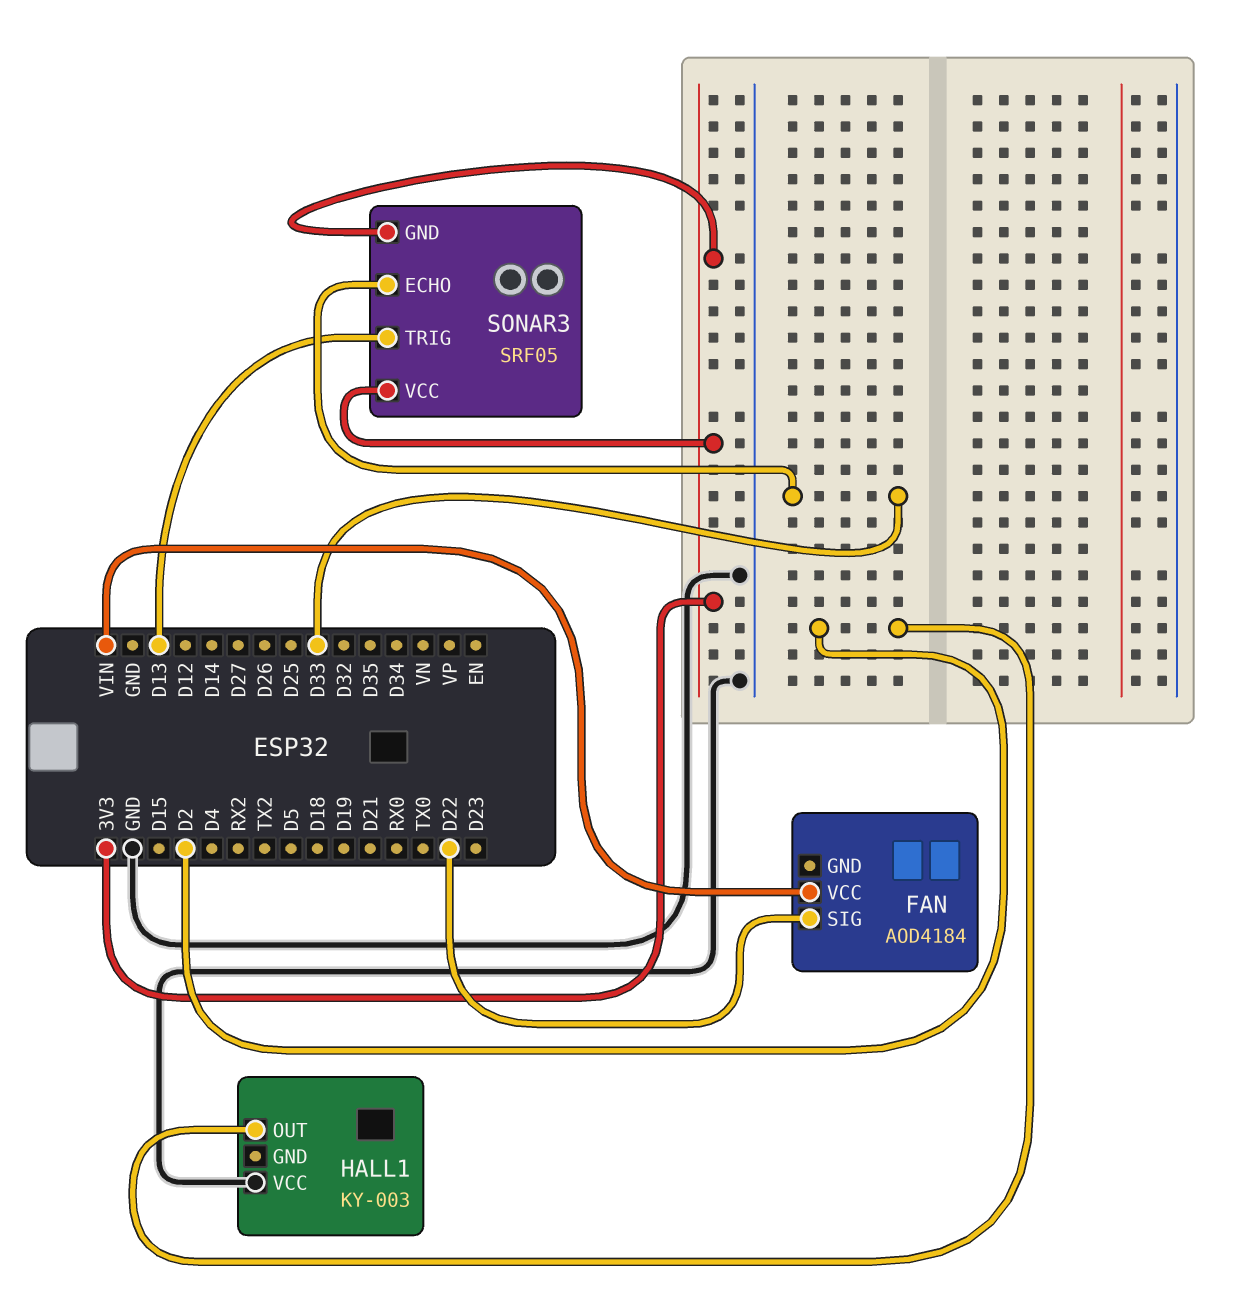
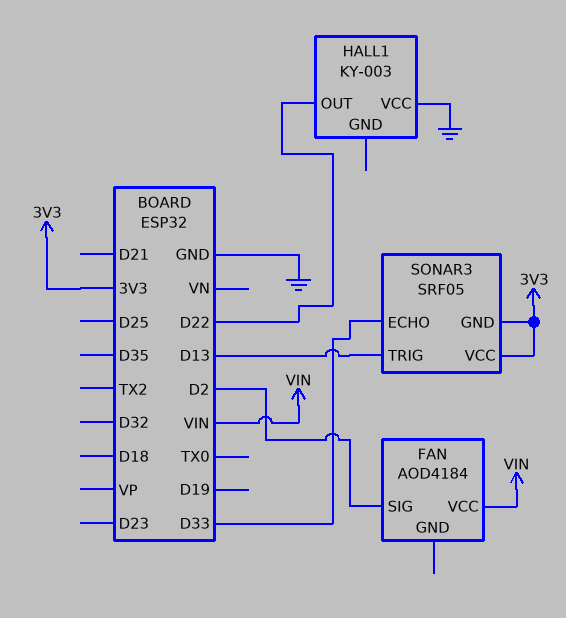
FAN pin SIG: D22 -> D2
HALL1 pin OUT: D2 -> D22

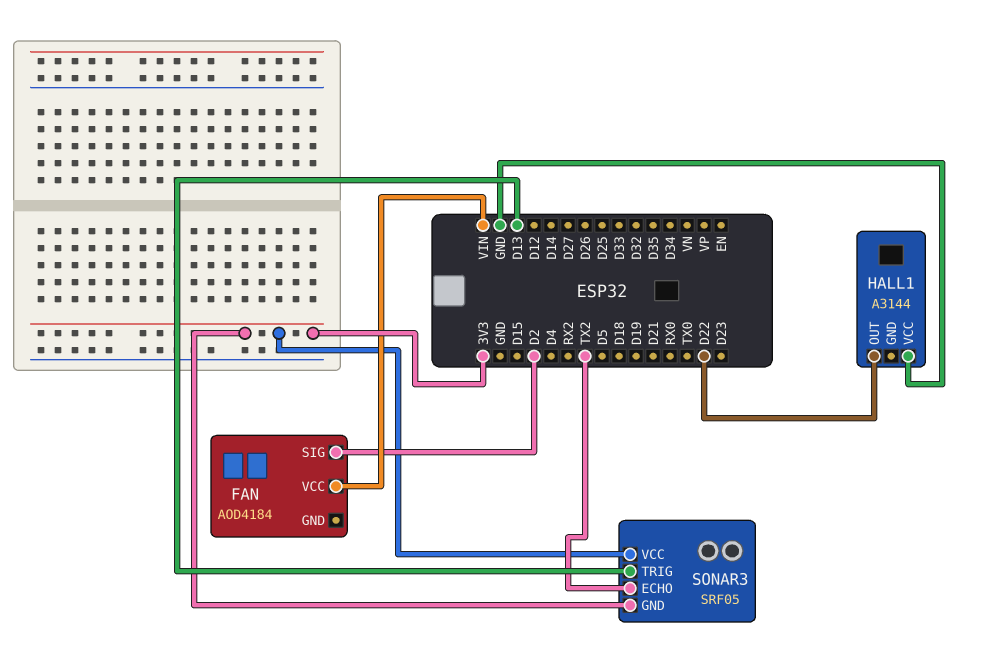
HALL1: KY-003 -> A3144
SONAR3 pin ECHO: D33 -> TX2

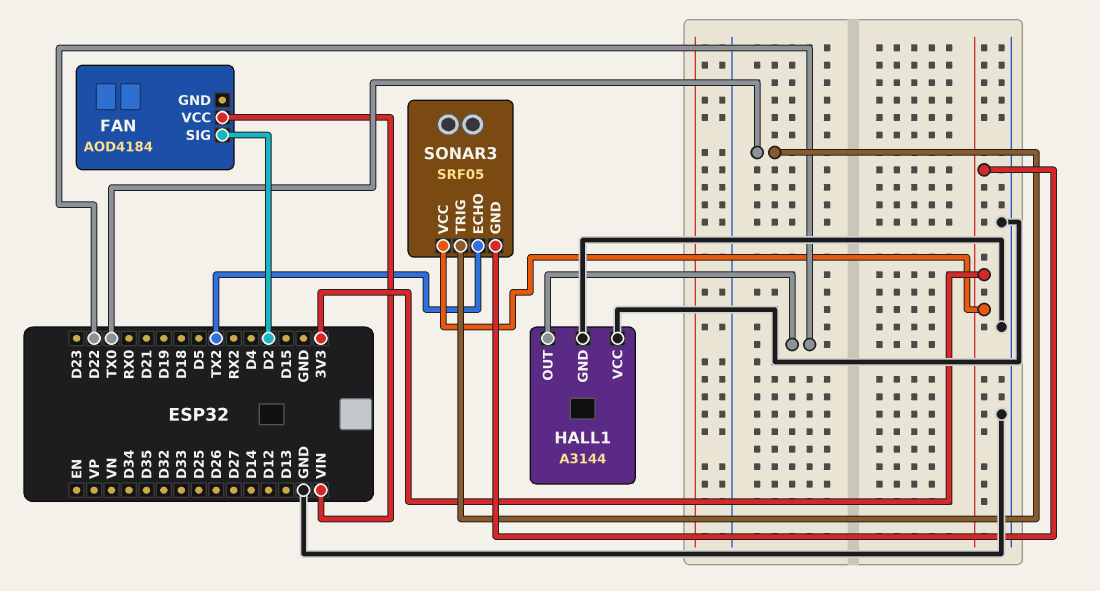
HALL1 pin GND: none -> GND
SONAR3 pin TRIG: D13 -> TX0

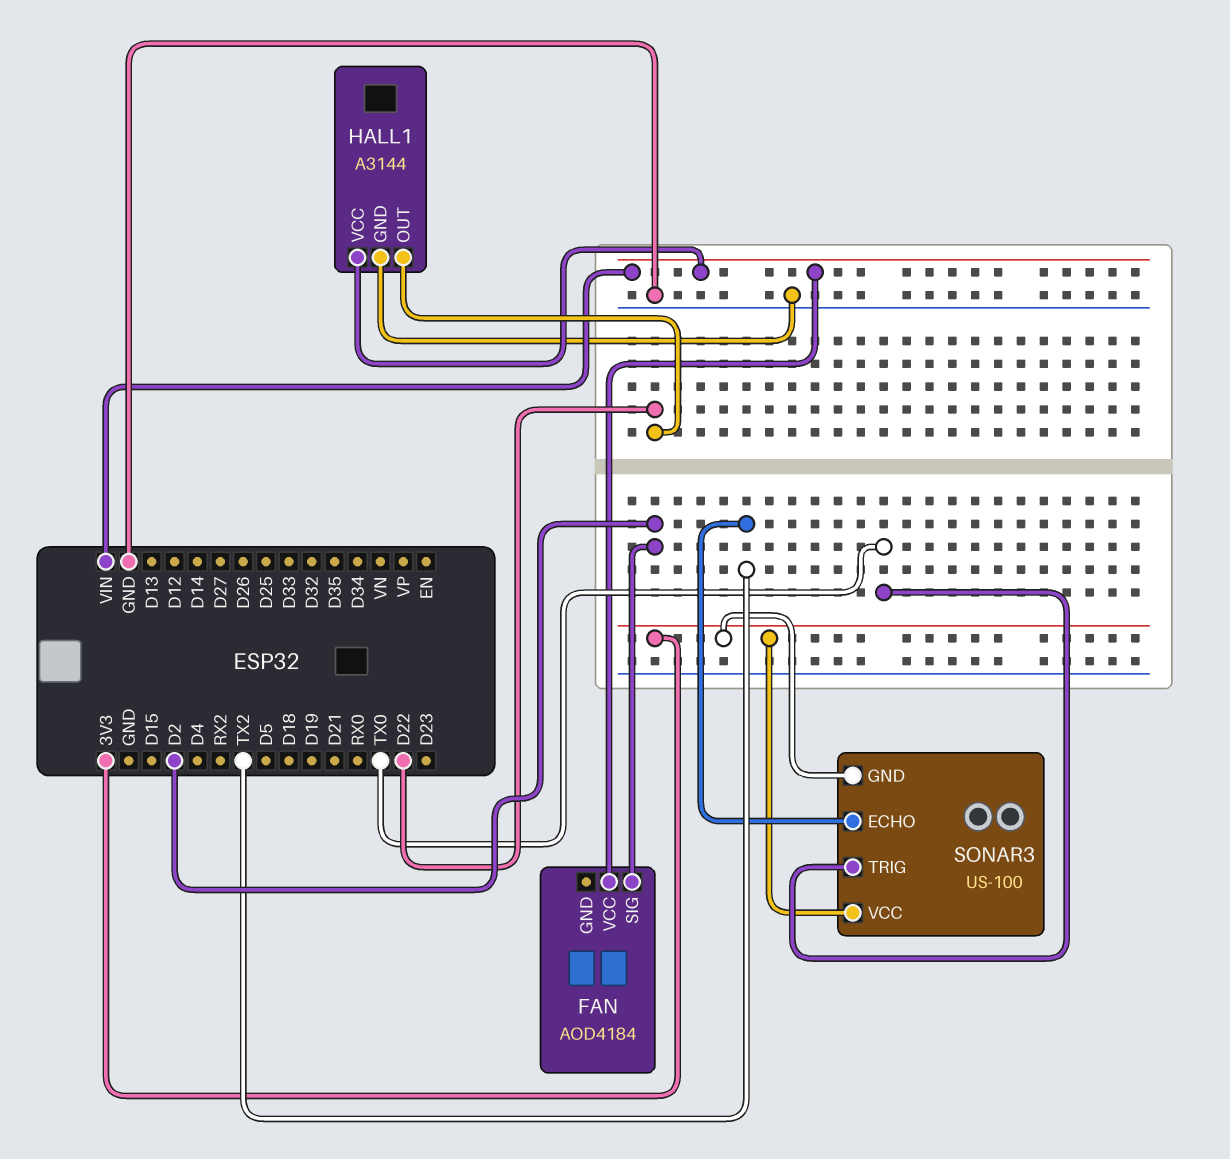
HALL1 pin VCC: GND -> VIN
SONAR3: SRF05 -> US-100

